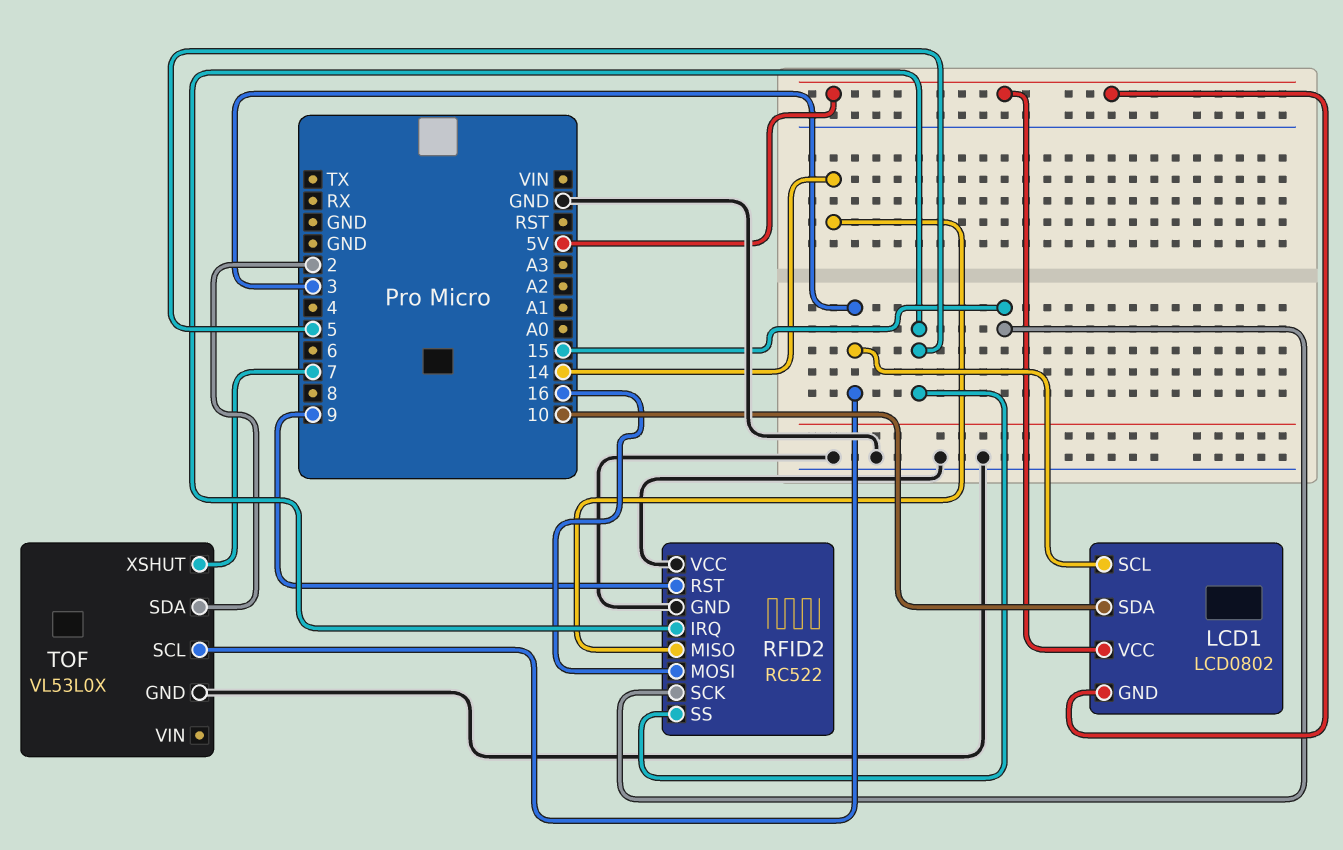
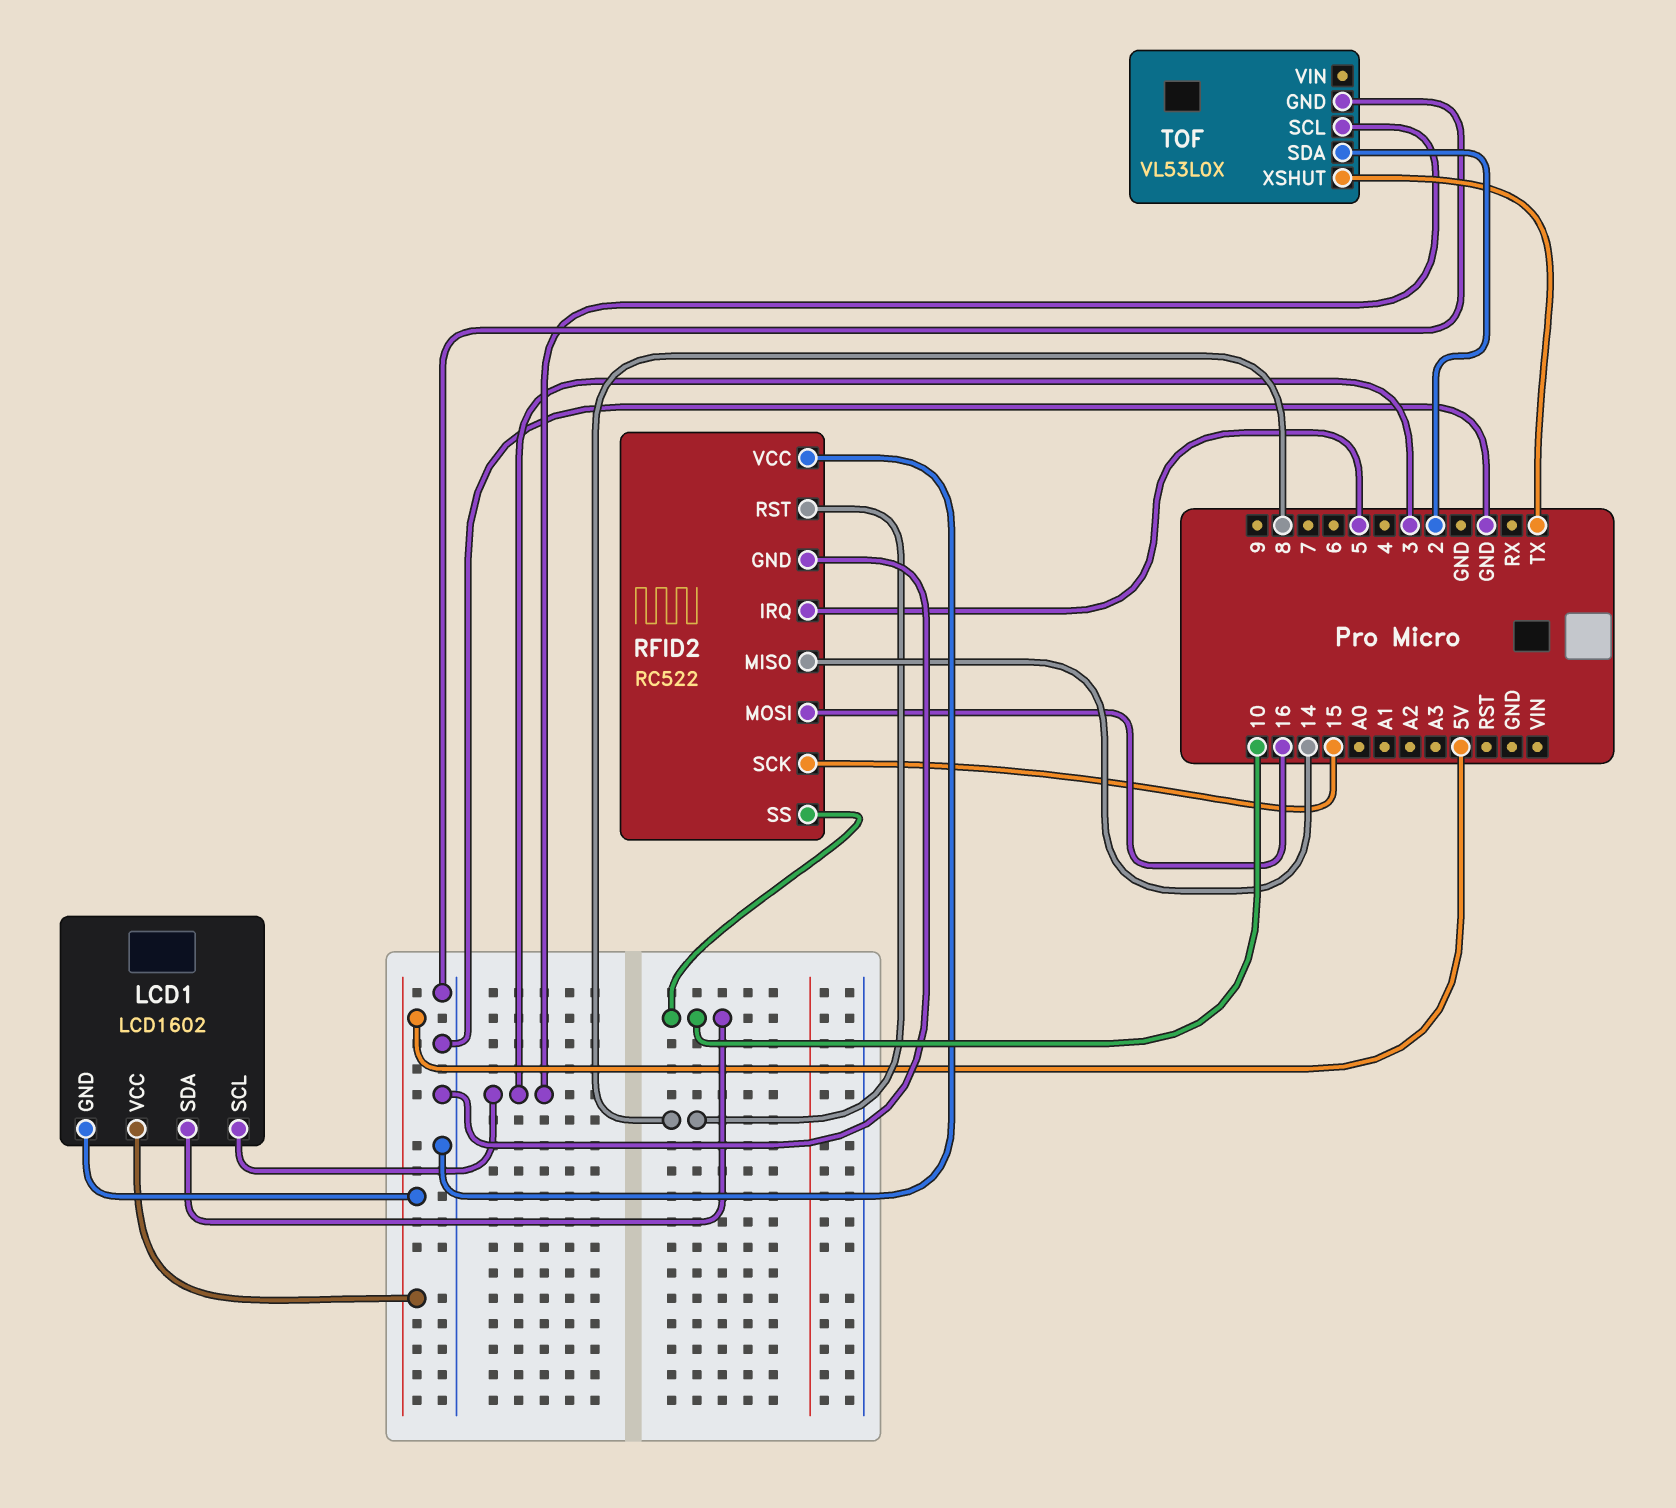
LCD1: LCD0802 -> LCD1602
RFID2 pin RST: 9 -> 8
RFID2 pin SS: 5 -> 10
TOF pin XSHUT: 7 -> TX

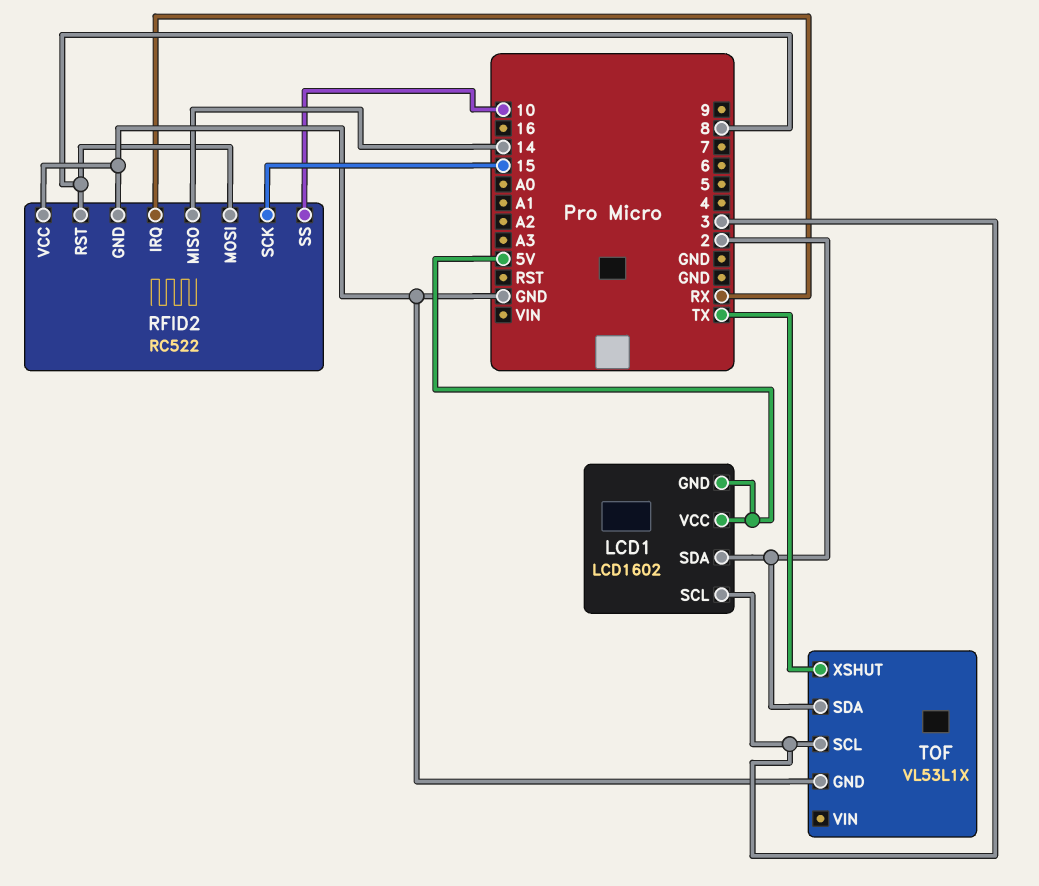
LCD1 pin SDA: 10 -> 2
RFID2 pin IRQ: 5 -> RX
RFID2 pin MOSI: 16 -> 8
TOF: VL53L0X -> VL53L1X

